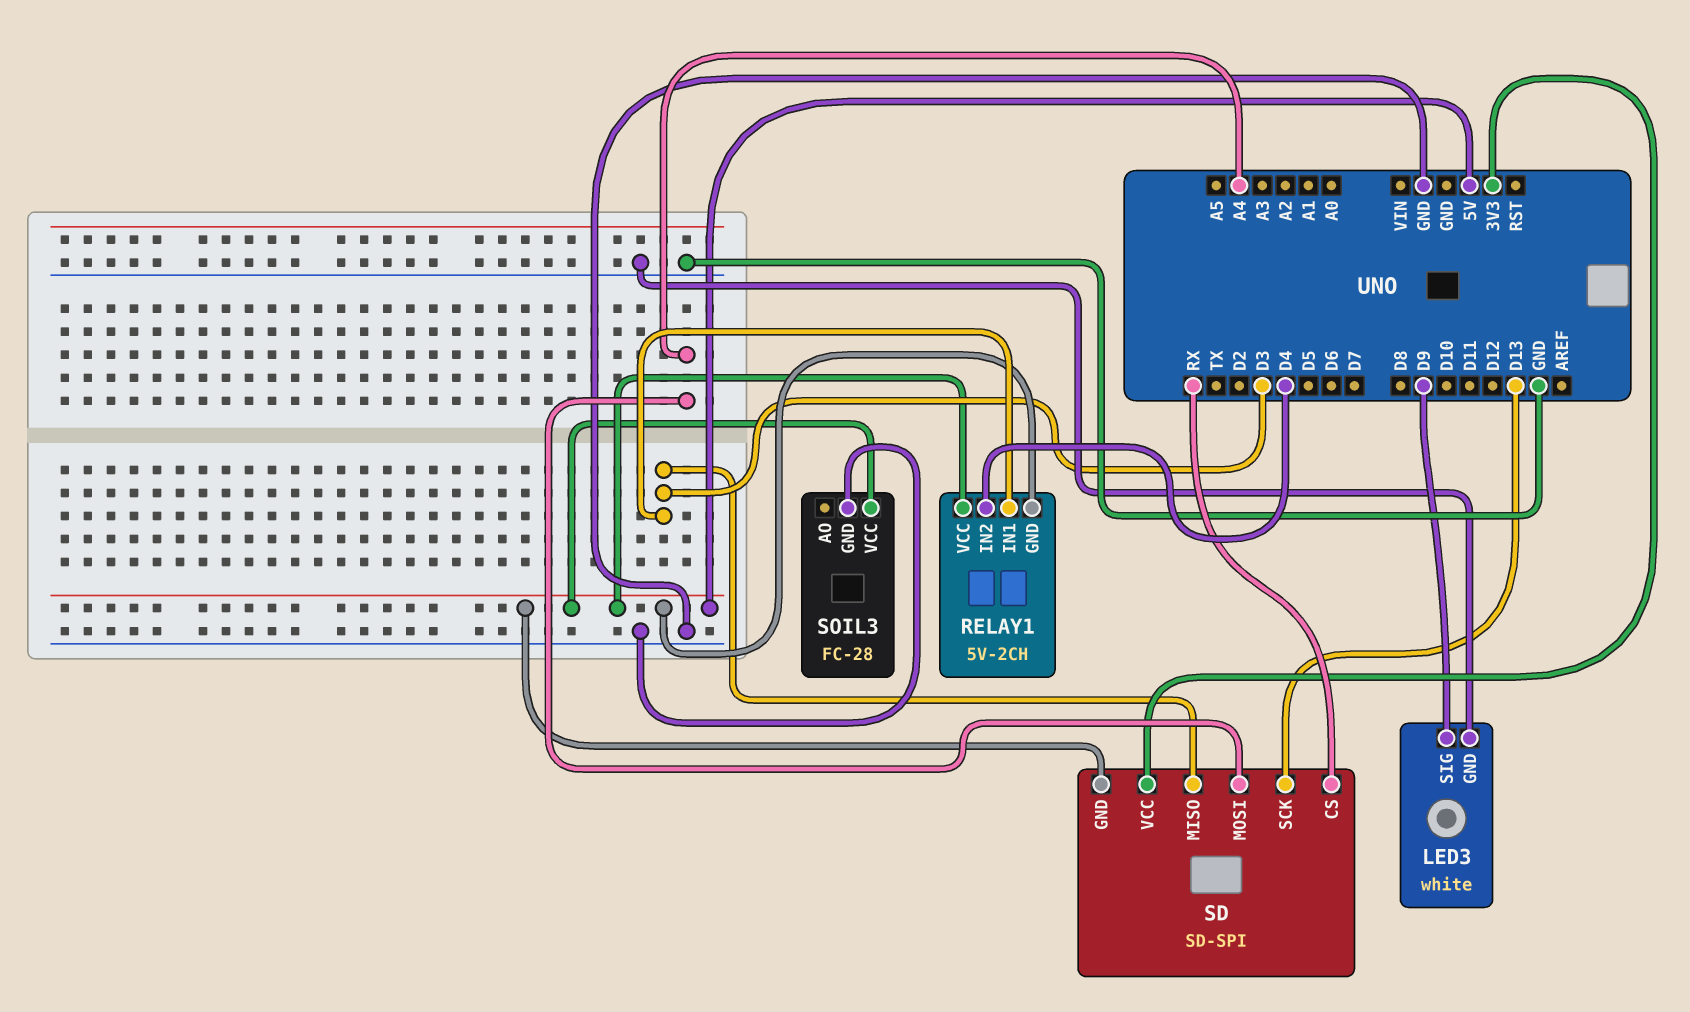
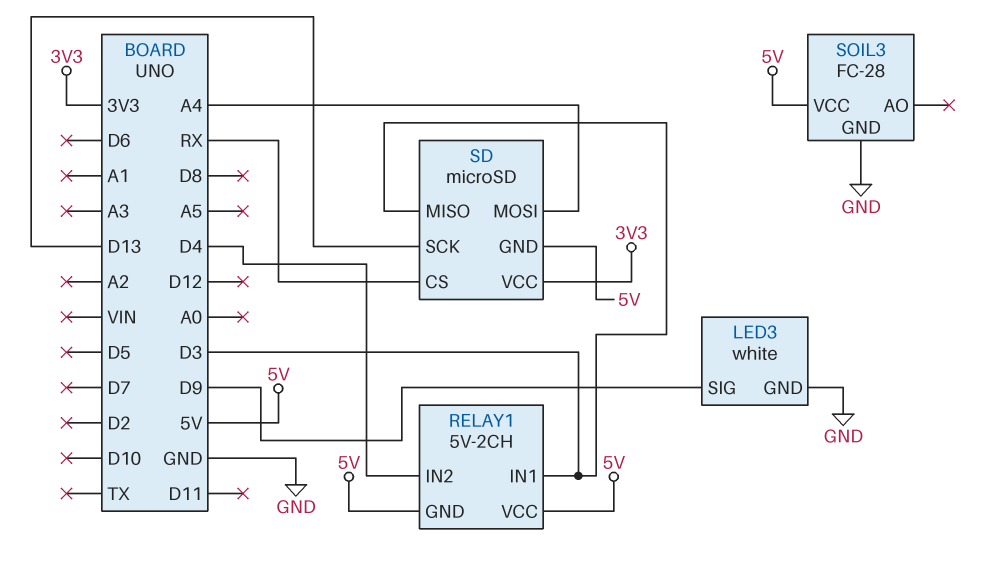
SD: SD-SPI -> microSD

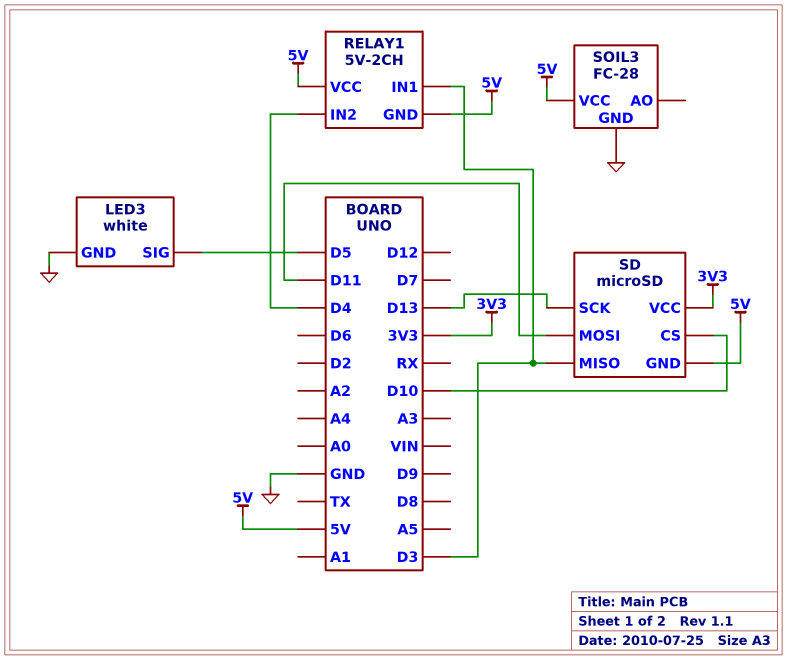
LED3 pin SIG: D9 -> D5
SD pin CS: RX -> D10
SD pin MOSI: A4 -> D11

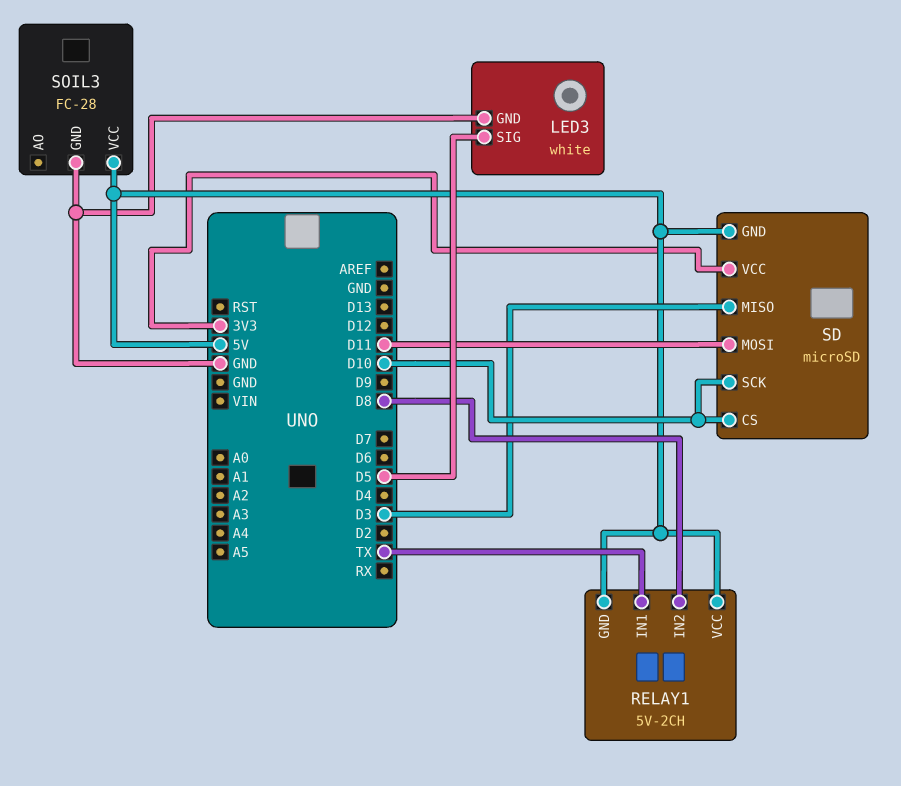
RELAY1 pin IN1: D3 -> TX
RELAY1 pin IN2: D4 -> D8
SD pin SCK: D13 -> D10

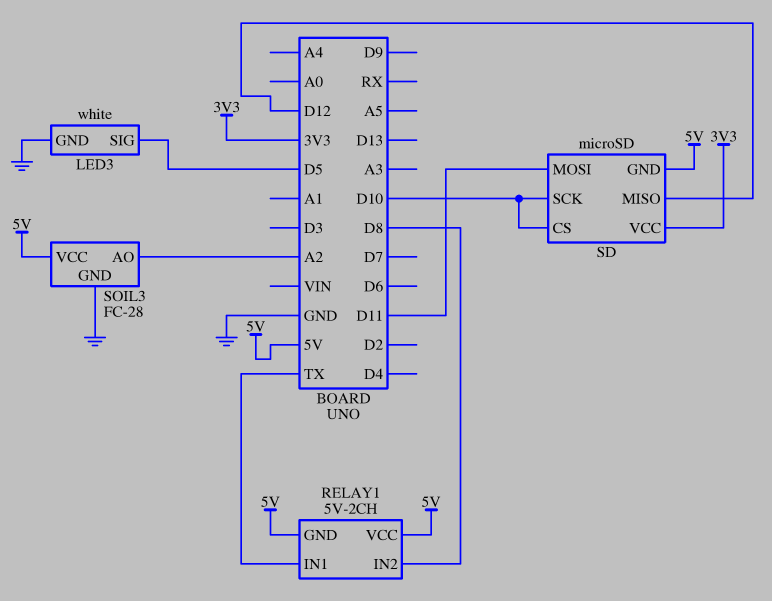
SD pin MISO: D3 -> D12
SOIL3 pin AO: none -> A2

